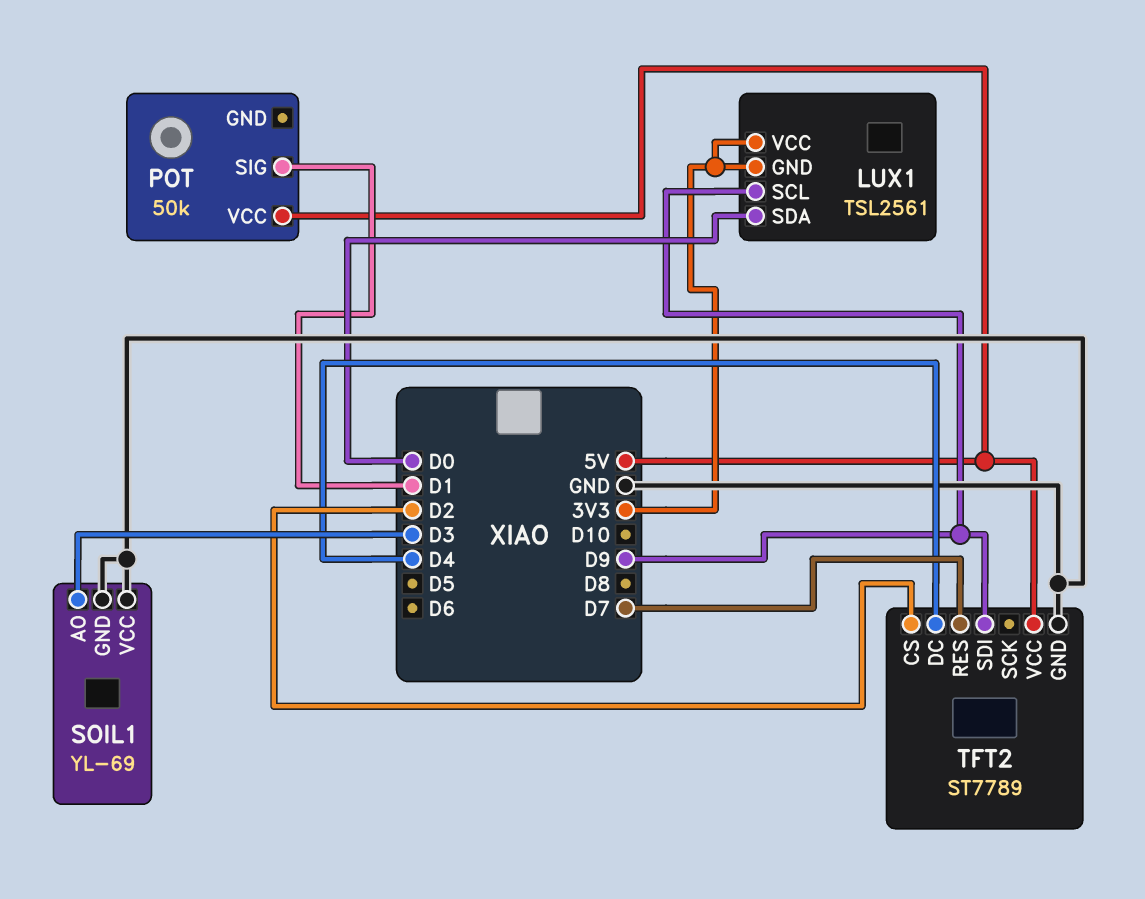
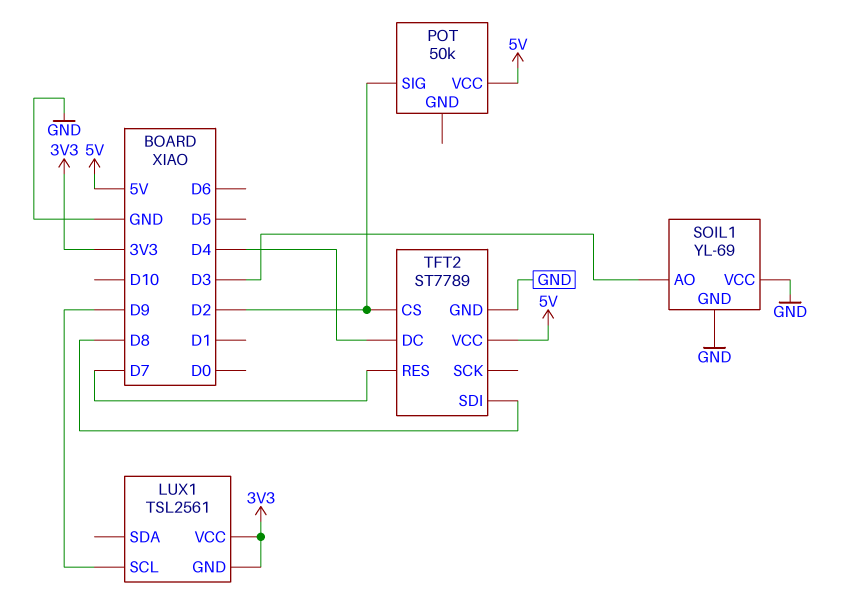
LUX1 pin SDA: D0 -> none
POT pin SIG: D1 -> D2
TFT2 pin SDI: D9 -> D8

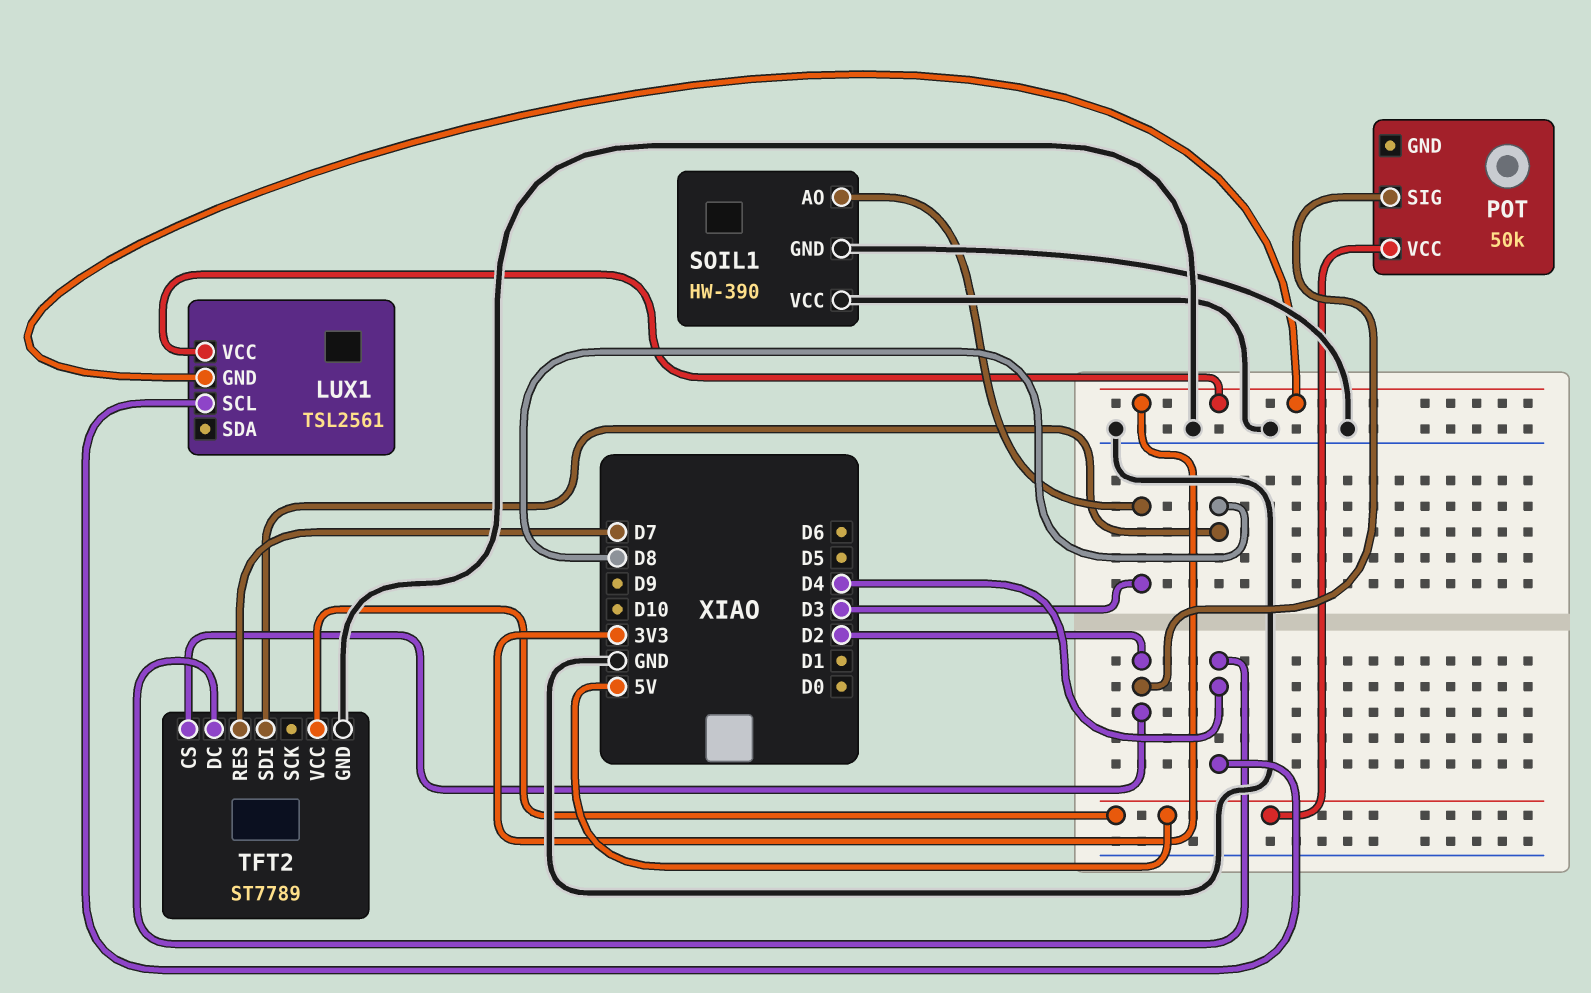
LUX1 pin SCL: D9 -> D4
SOIL1: YL-69 -> HW-390

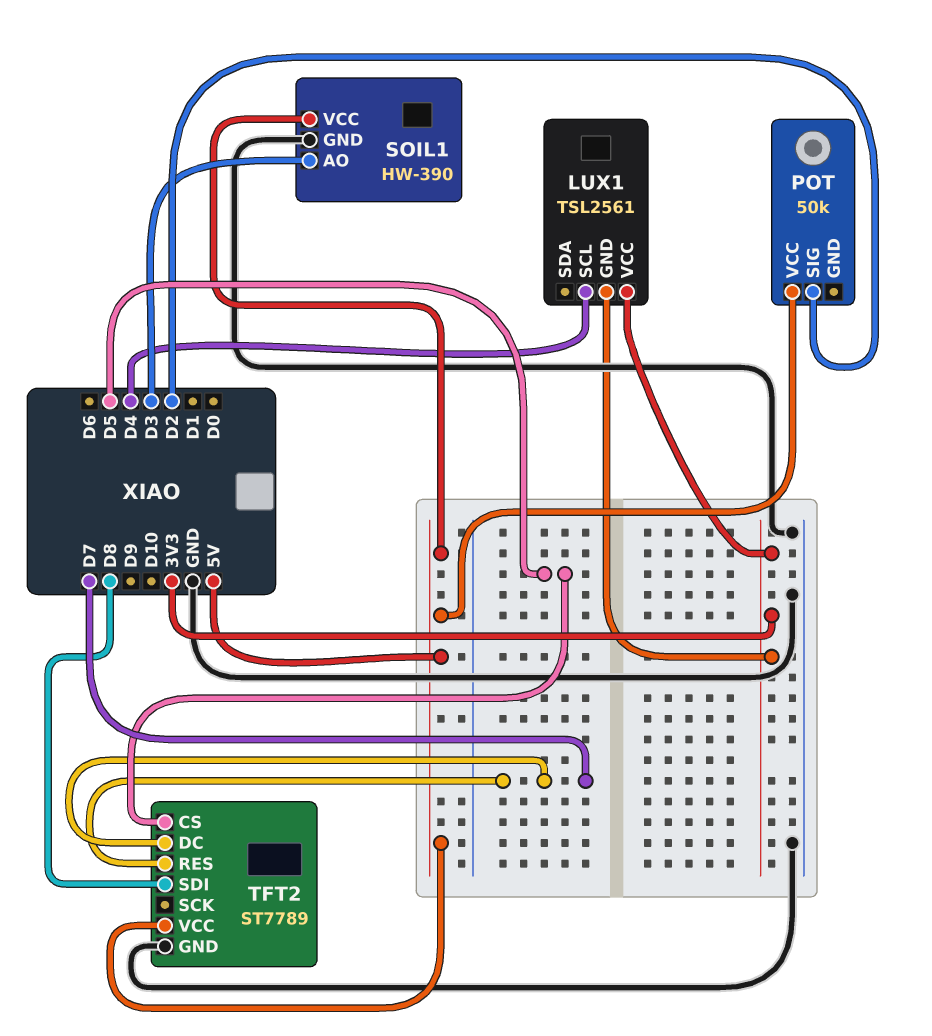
SOIL1 pin VCC: GND -> 5V
TFT2 pin CS: D2 -> D5
TFT2 pin DC: D4 -> D7

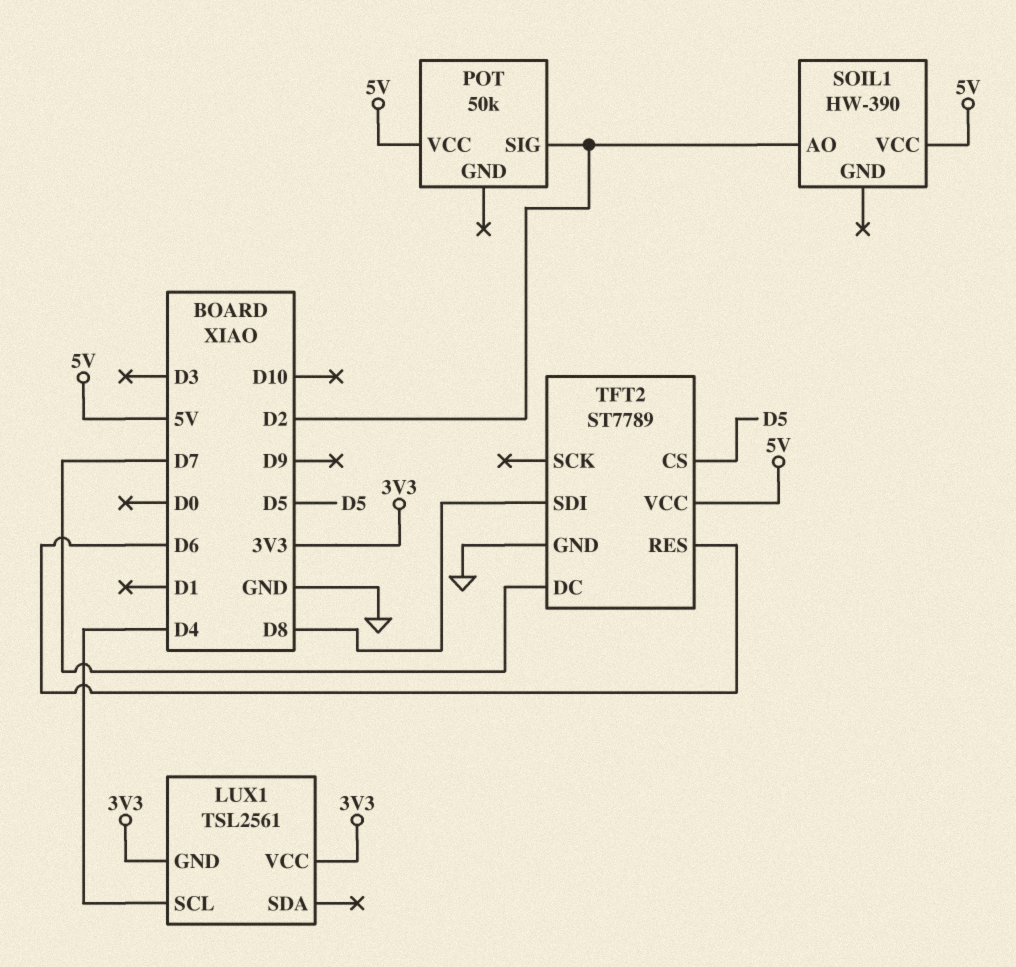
SOIL1 pin AO: D3 -> D2
SOIL1 pin GND: GND -> none
TFT2 pin RES: D7 -> D6

